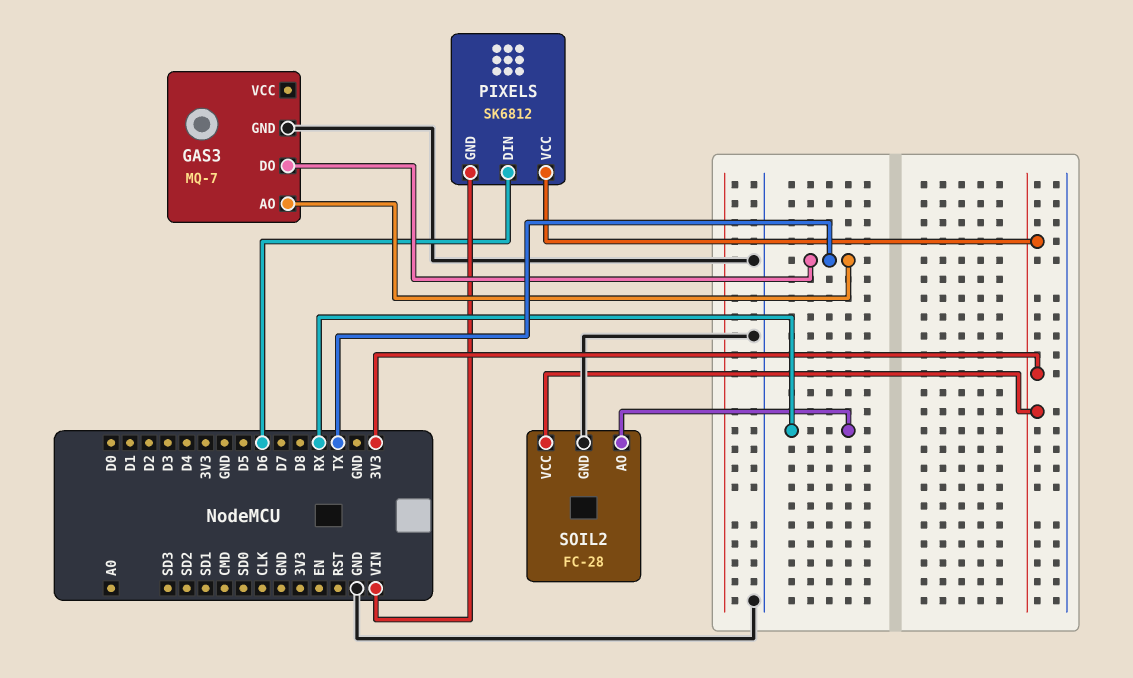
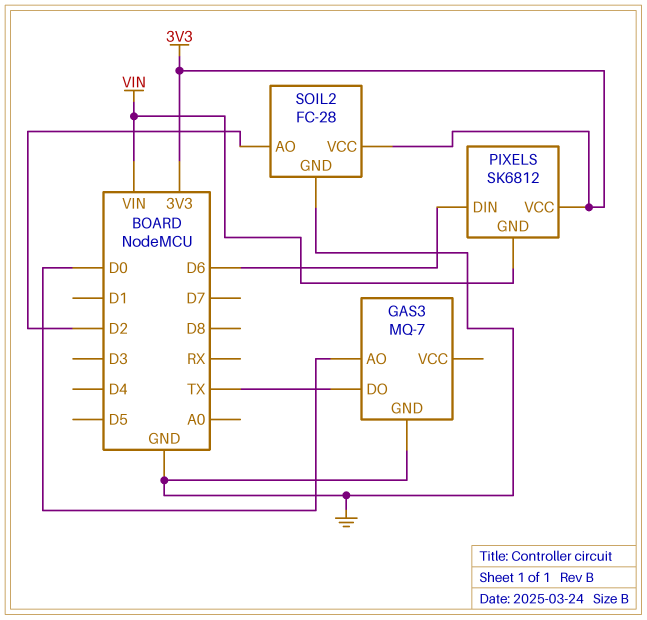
GAS3 pin AO: TX -> D0
SOIL2 pin AO: RX -> D2

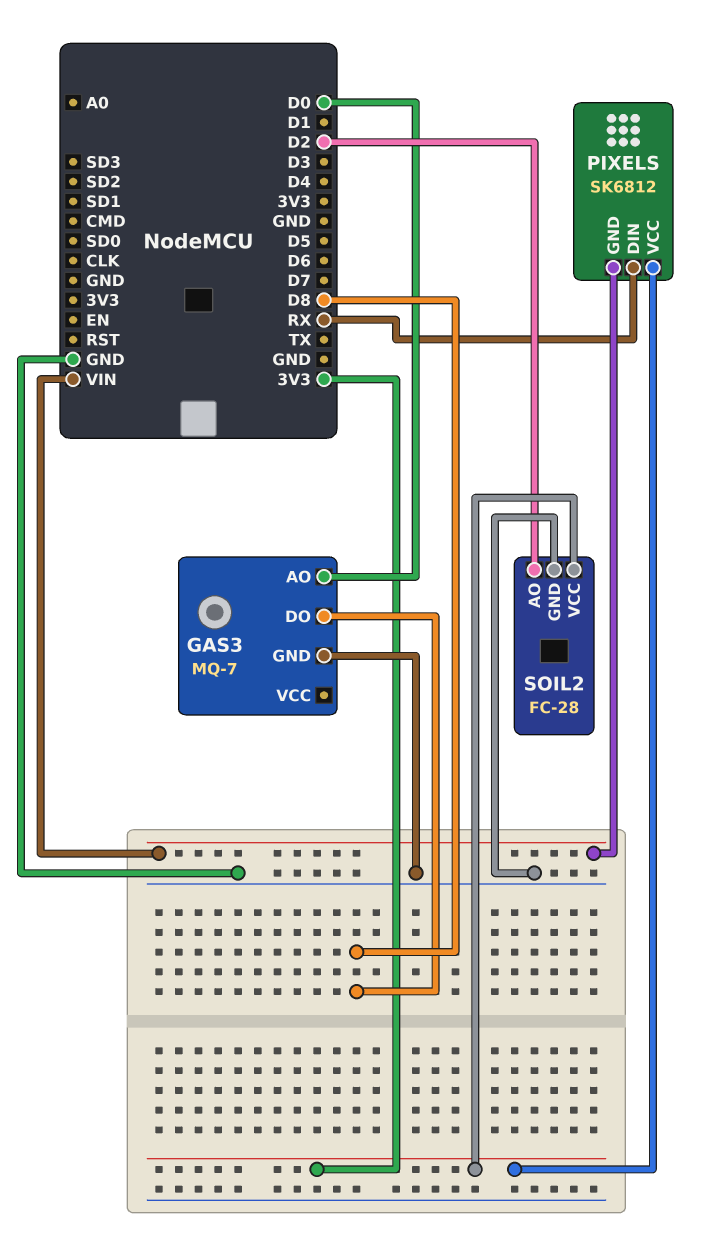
GAS3 pin DO: TX -> D8
PIXELS pin DIN: D6 -> RX

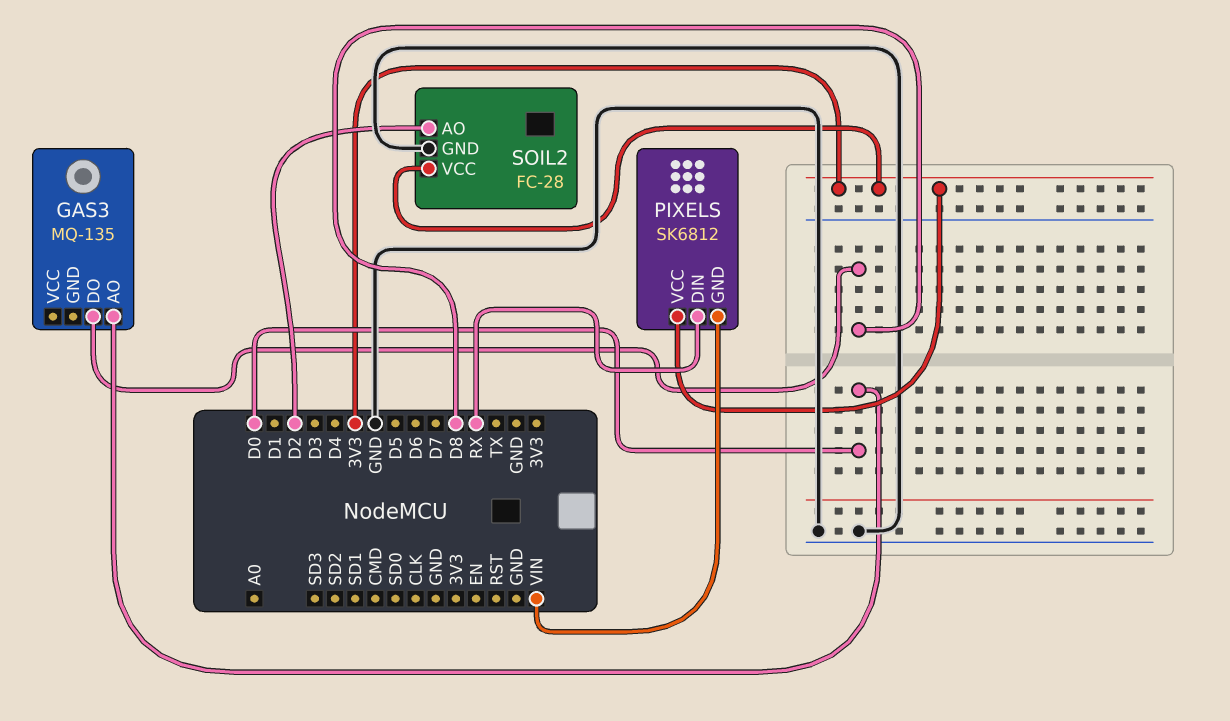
GAS3: MQ-7 -> MQ-135
GAS3 pin GND: GND -> none

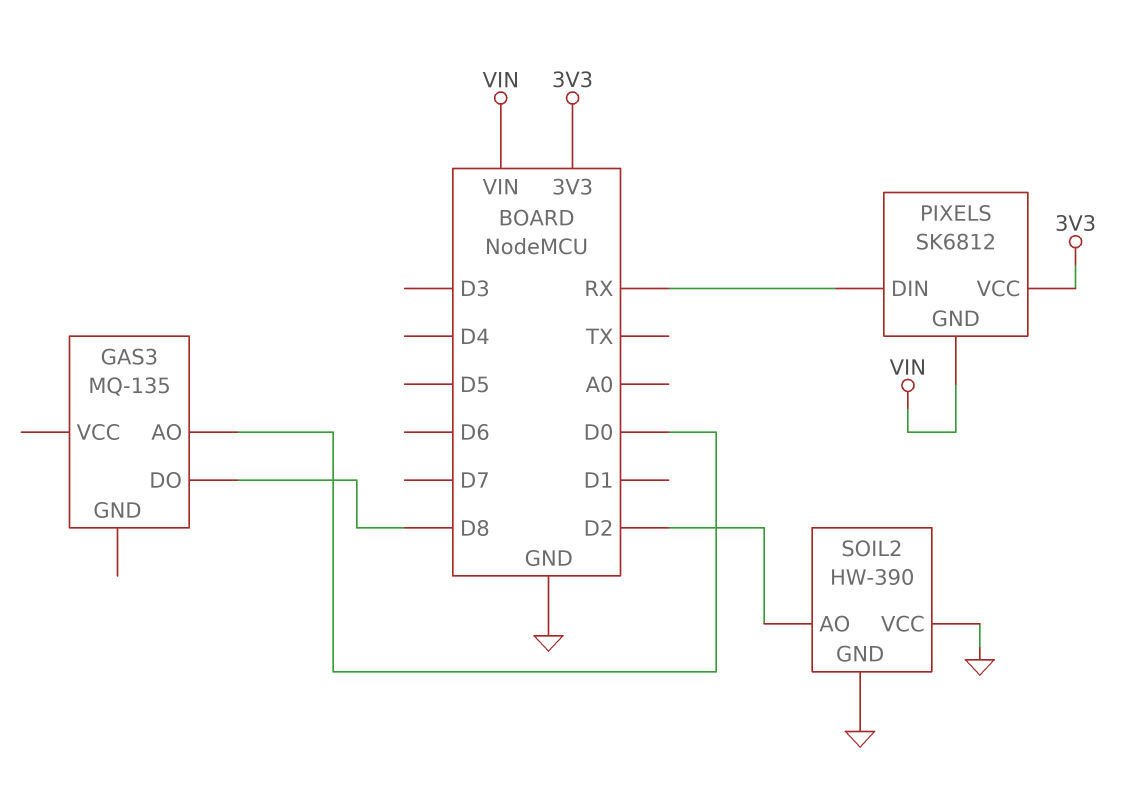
SOIL2: FC-28 -> HW-390
SOIL2 pin VCC: 3V3 -> GND

